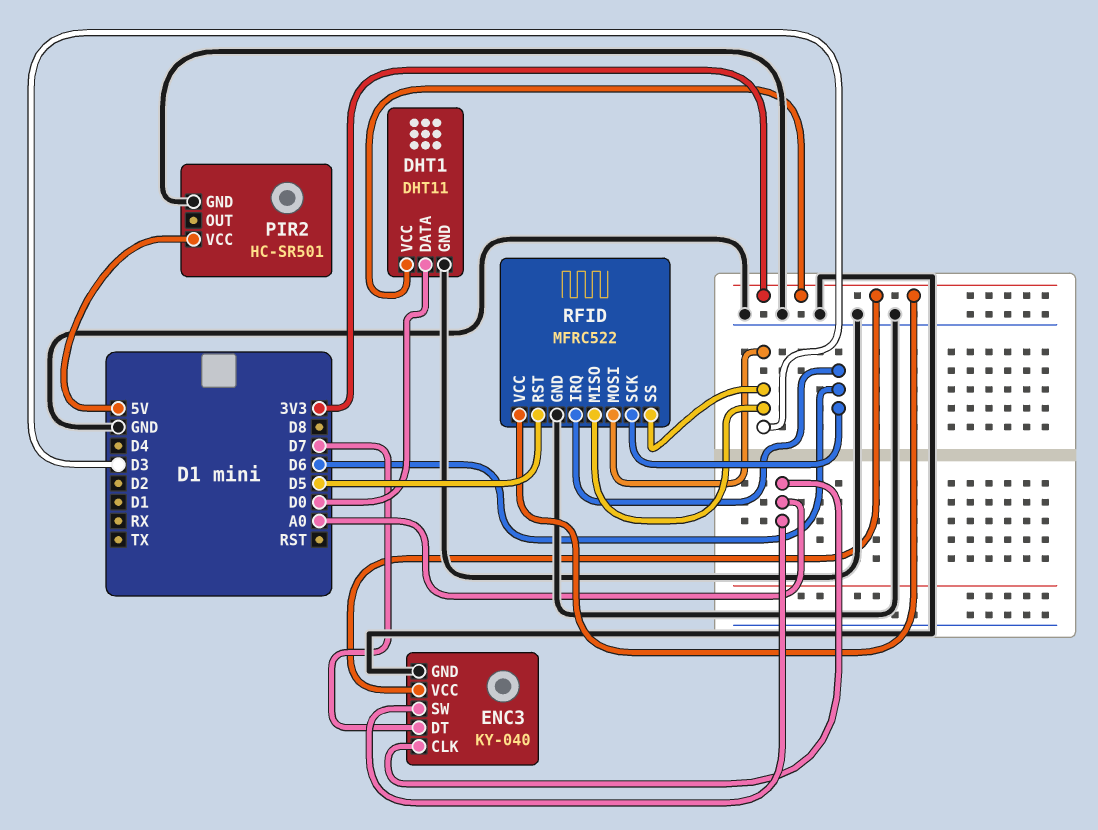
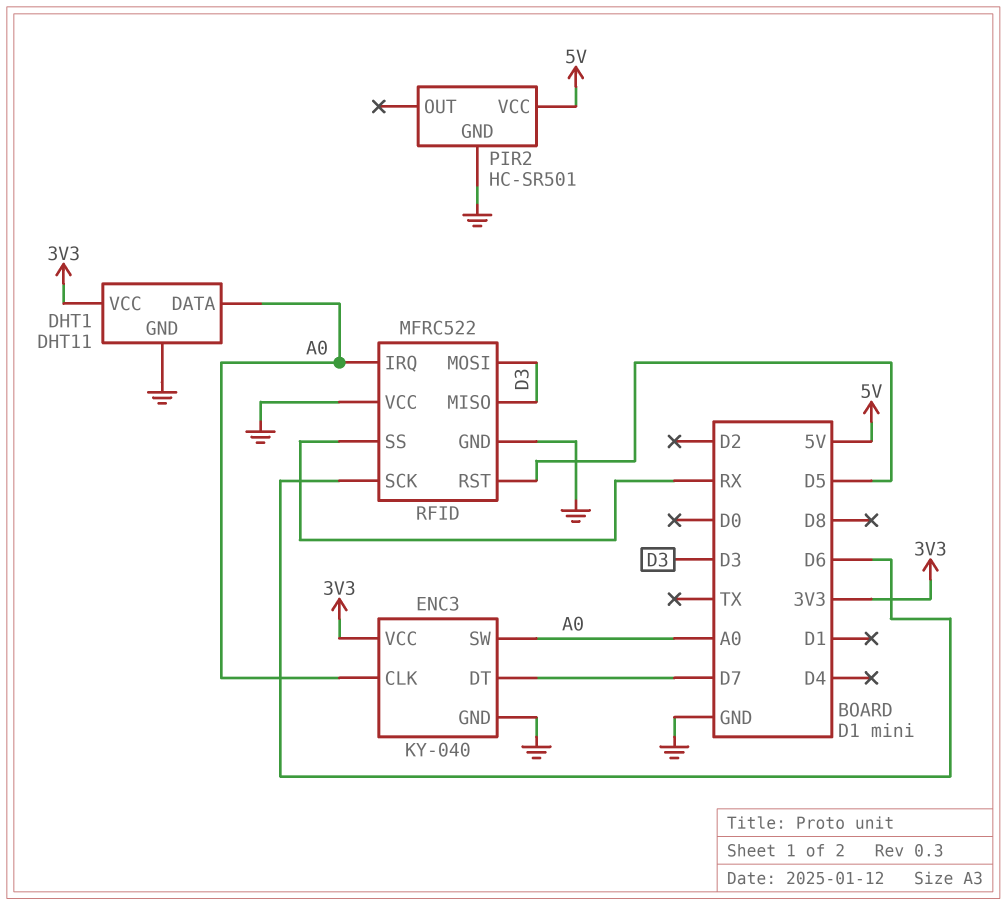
DHT1 pin DATA: D0 -> A0
RFID pin IRQ: D6 -> A0
RFID pin SS: D3 -> RX
RFID pin VCC: 3V3 -> GND

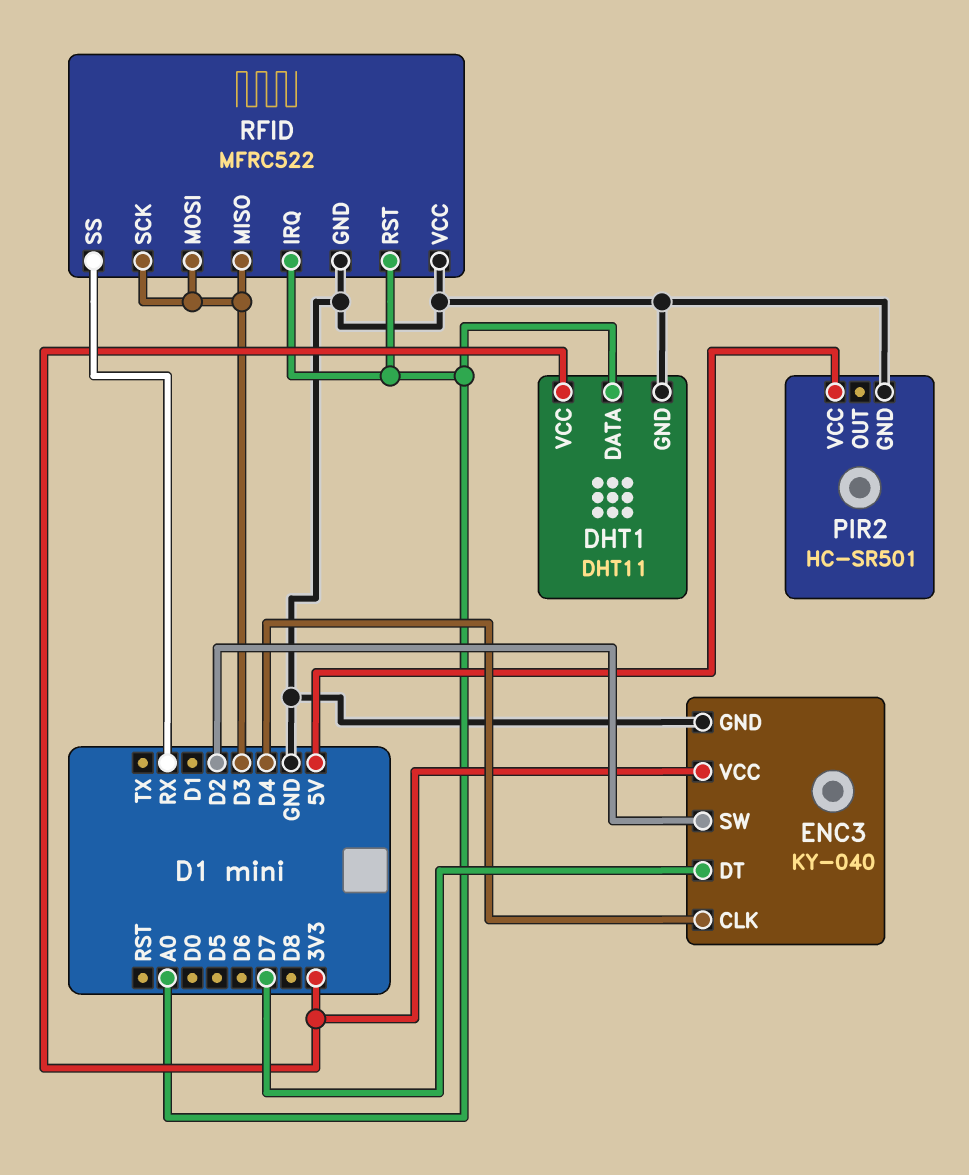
ENC3 pin CLK: A0 -> D4
ENC3 pin SW: A0 -> D2
RFID pin RST: D5 -> A0
RFID pin SCK: D6 -> D3

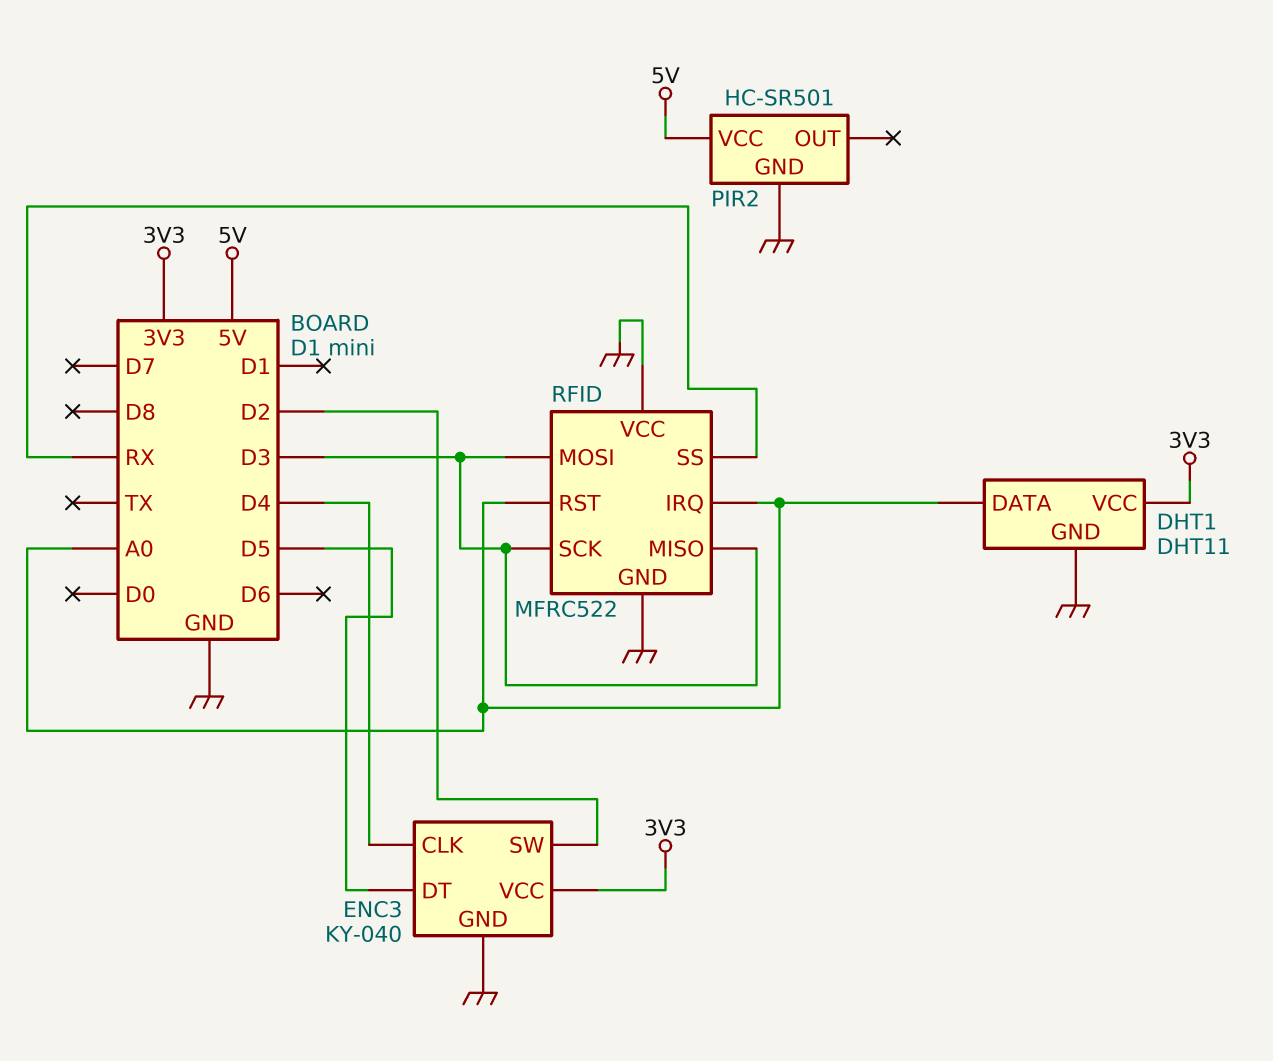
ENC3 pin DT: D7 -> D5

